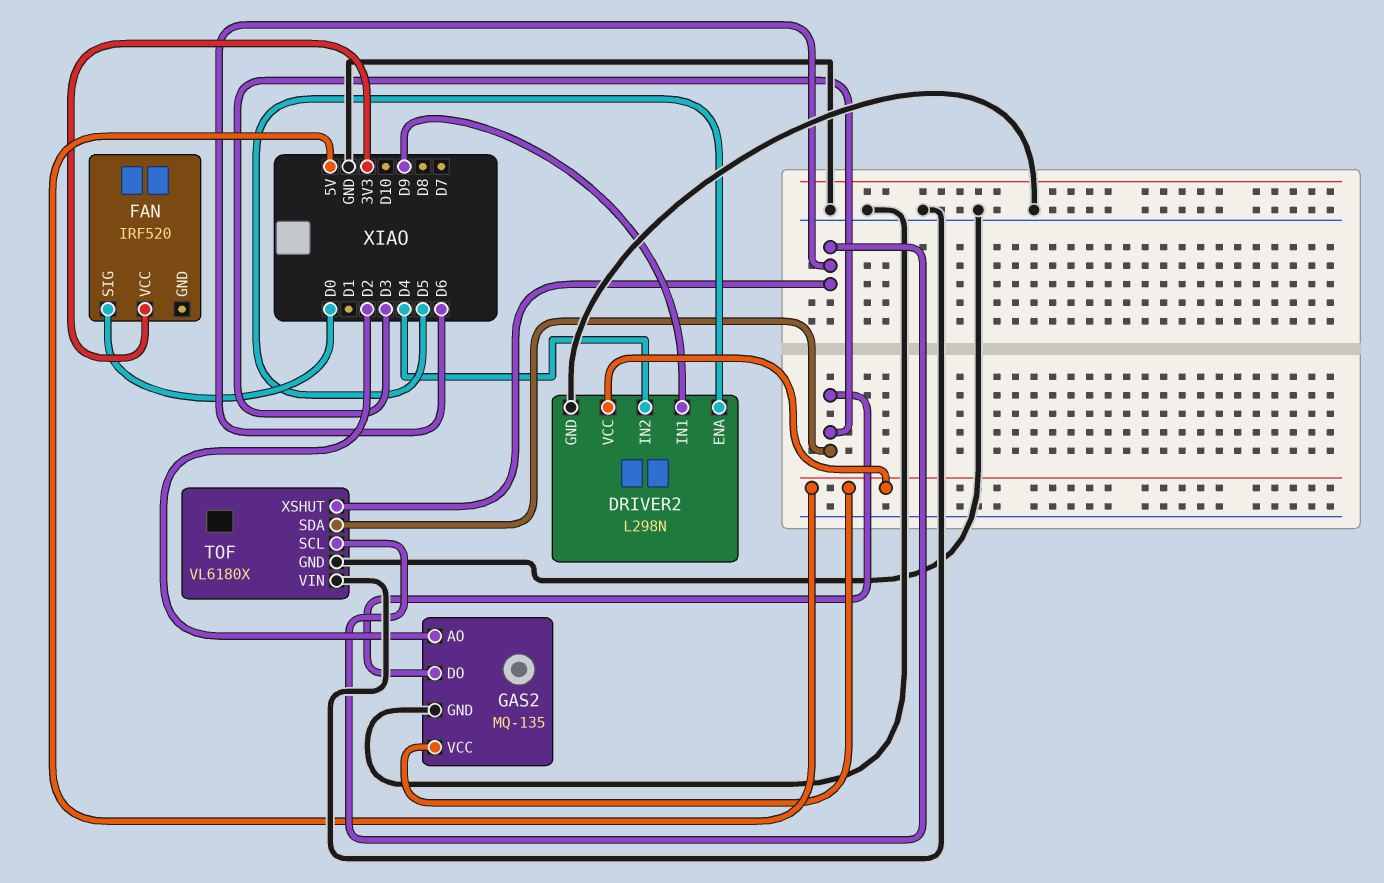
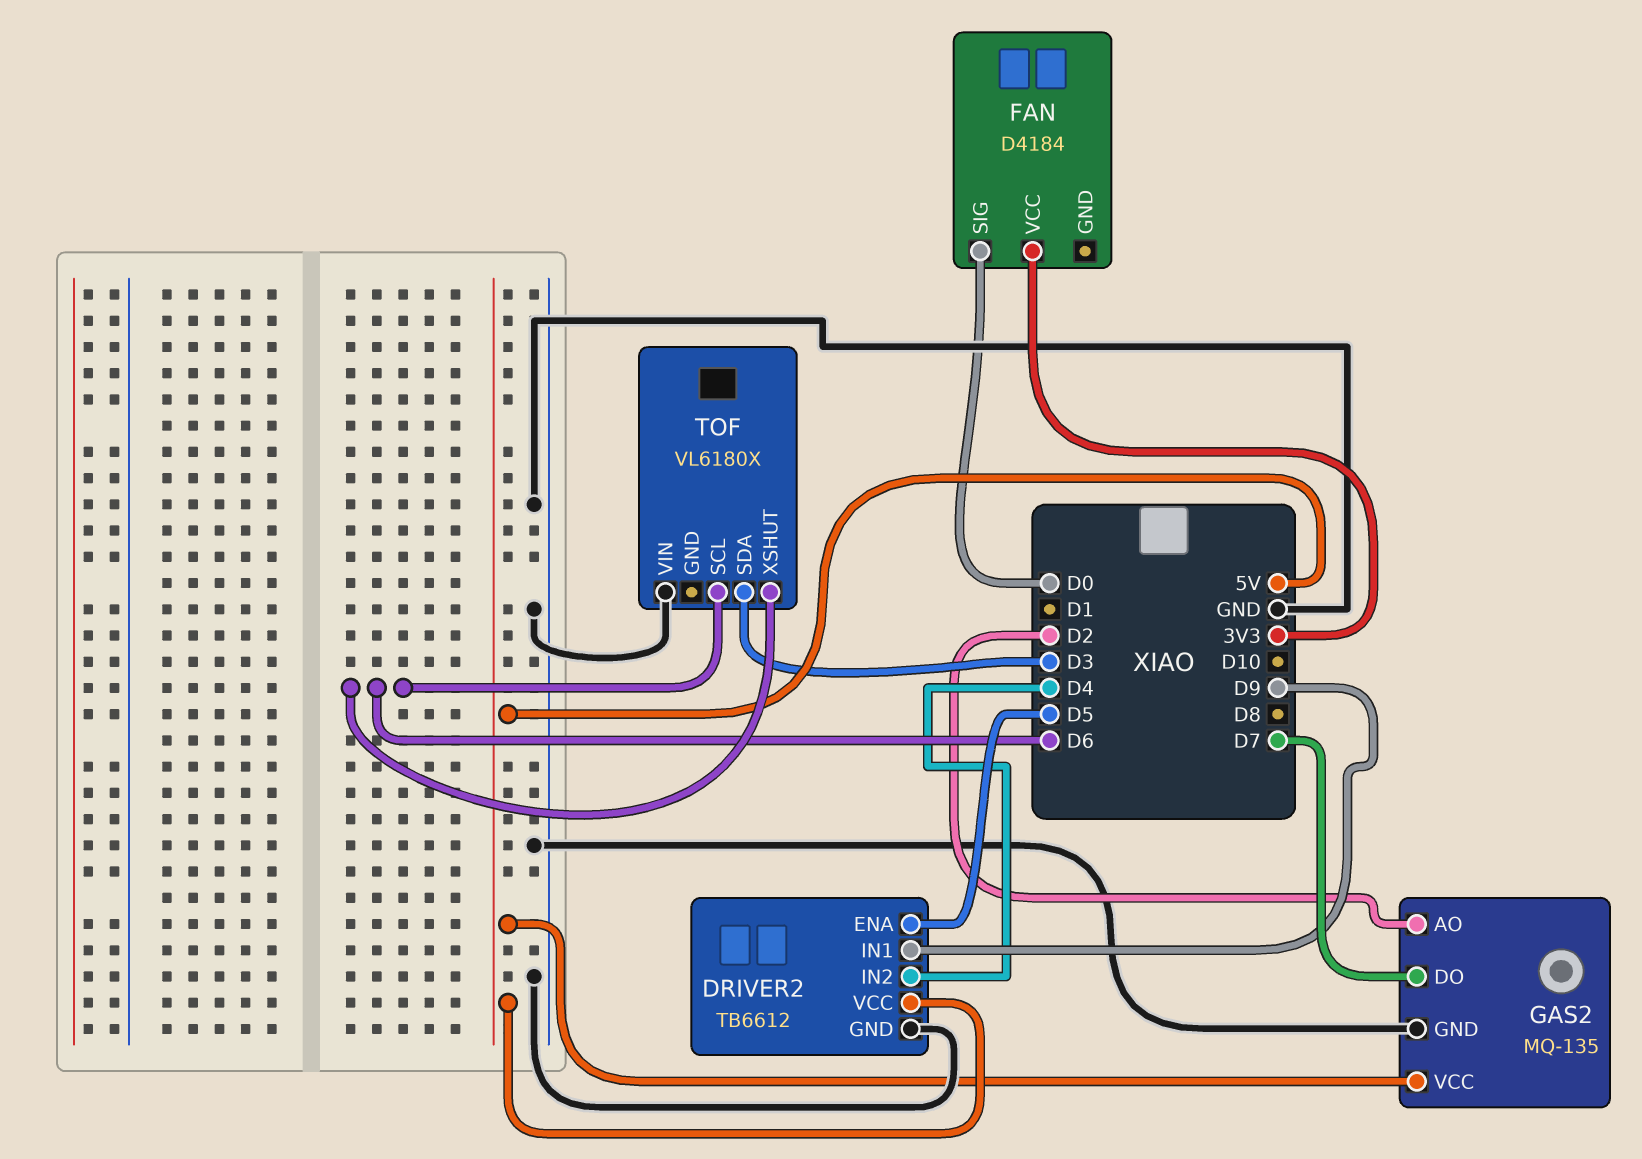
DRIVER2: L298N -> TB6612
FAN: IRF520 -> D4184
GAS2 pin DO: D3 -> D7
TOF pin GND: GND -> none

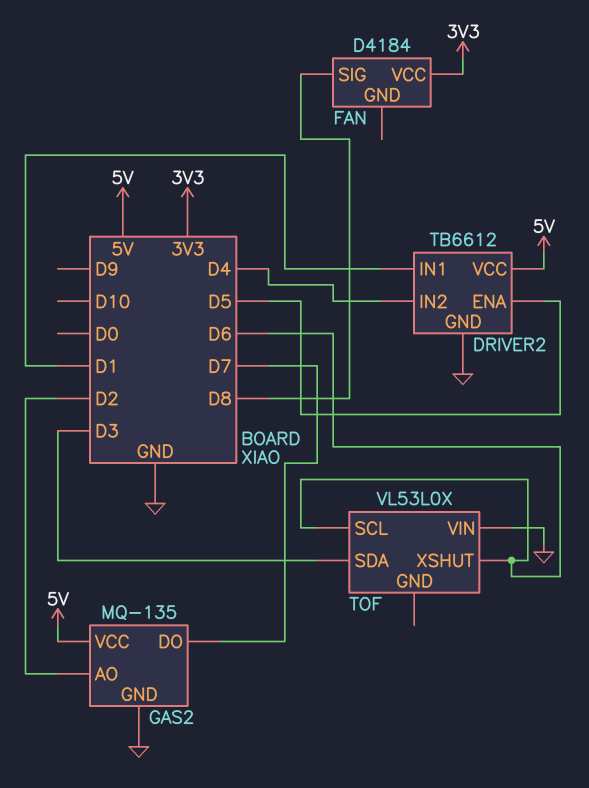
DRIVER2 pin IN1: D9 -> D1
FAN pin SIG: D0 -> D8
TOF: VL6180X -> VL53L0X

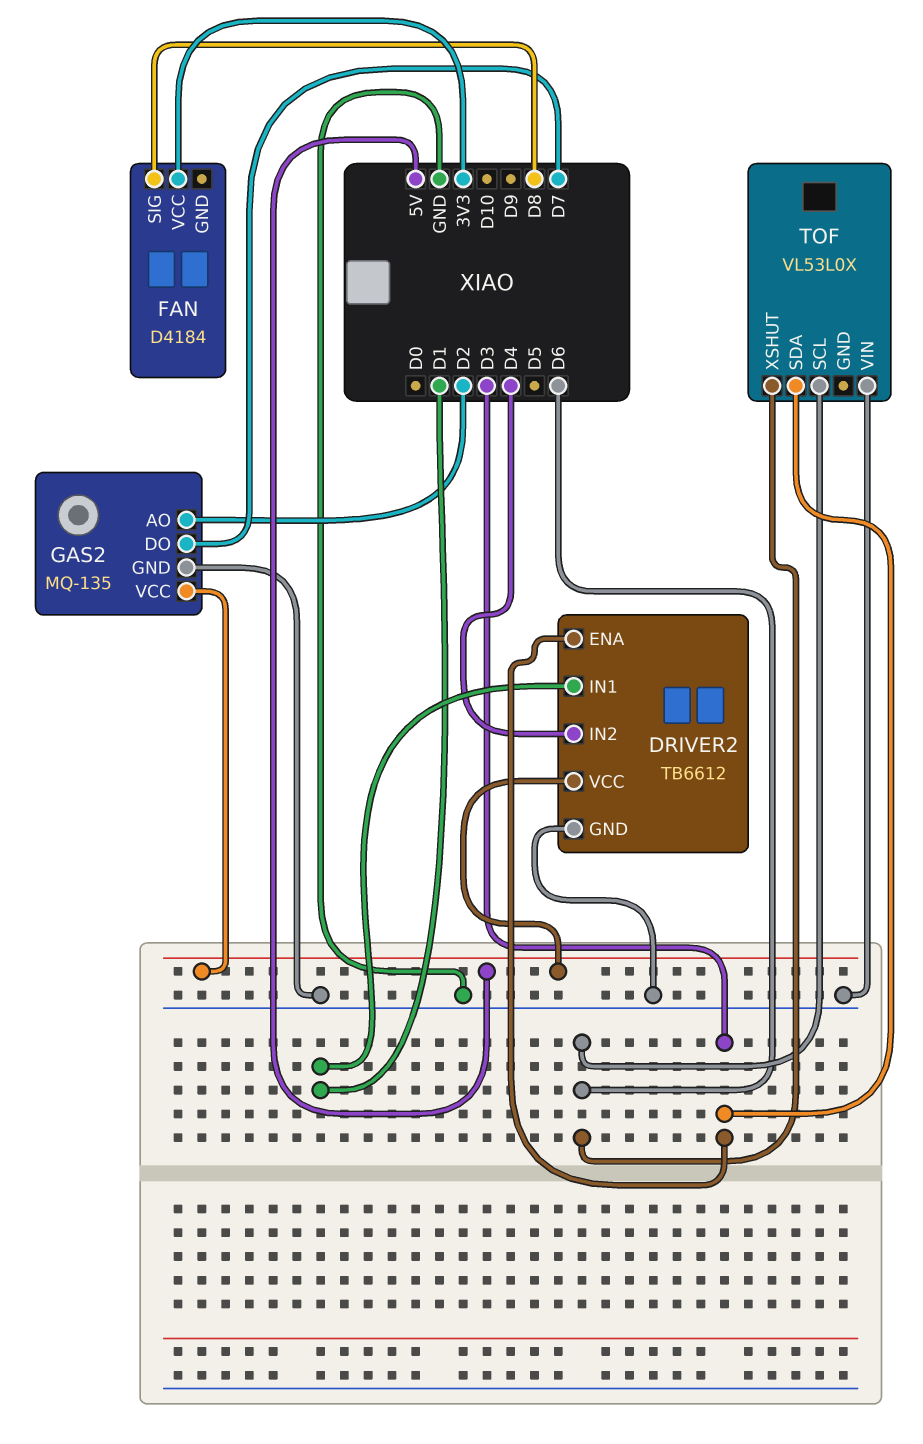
DRIVER2 pin ENA: D5 -> D3

